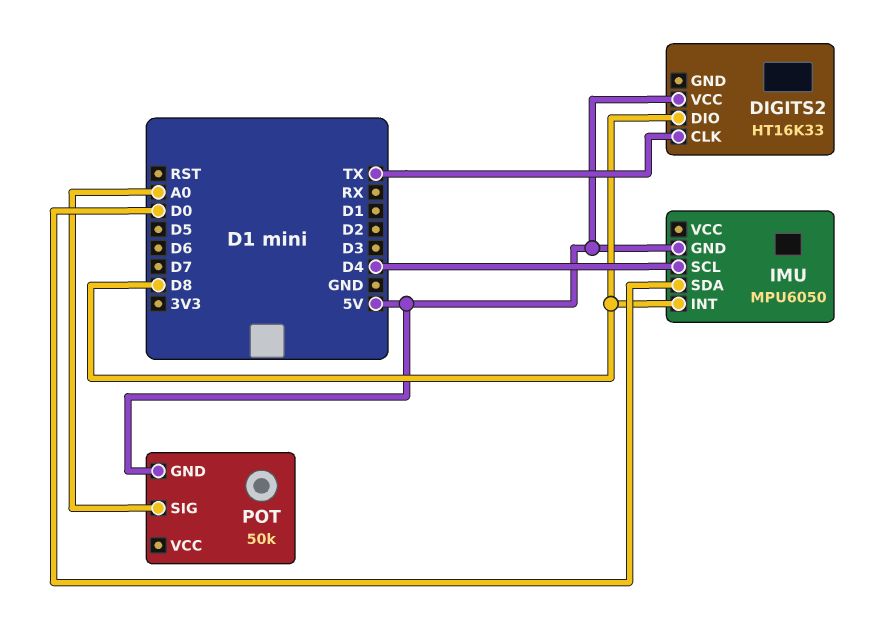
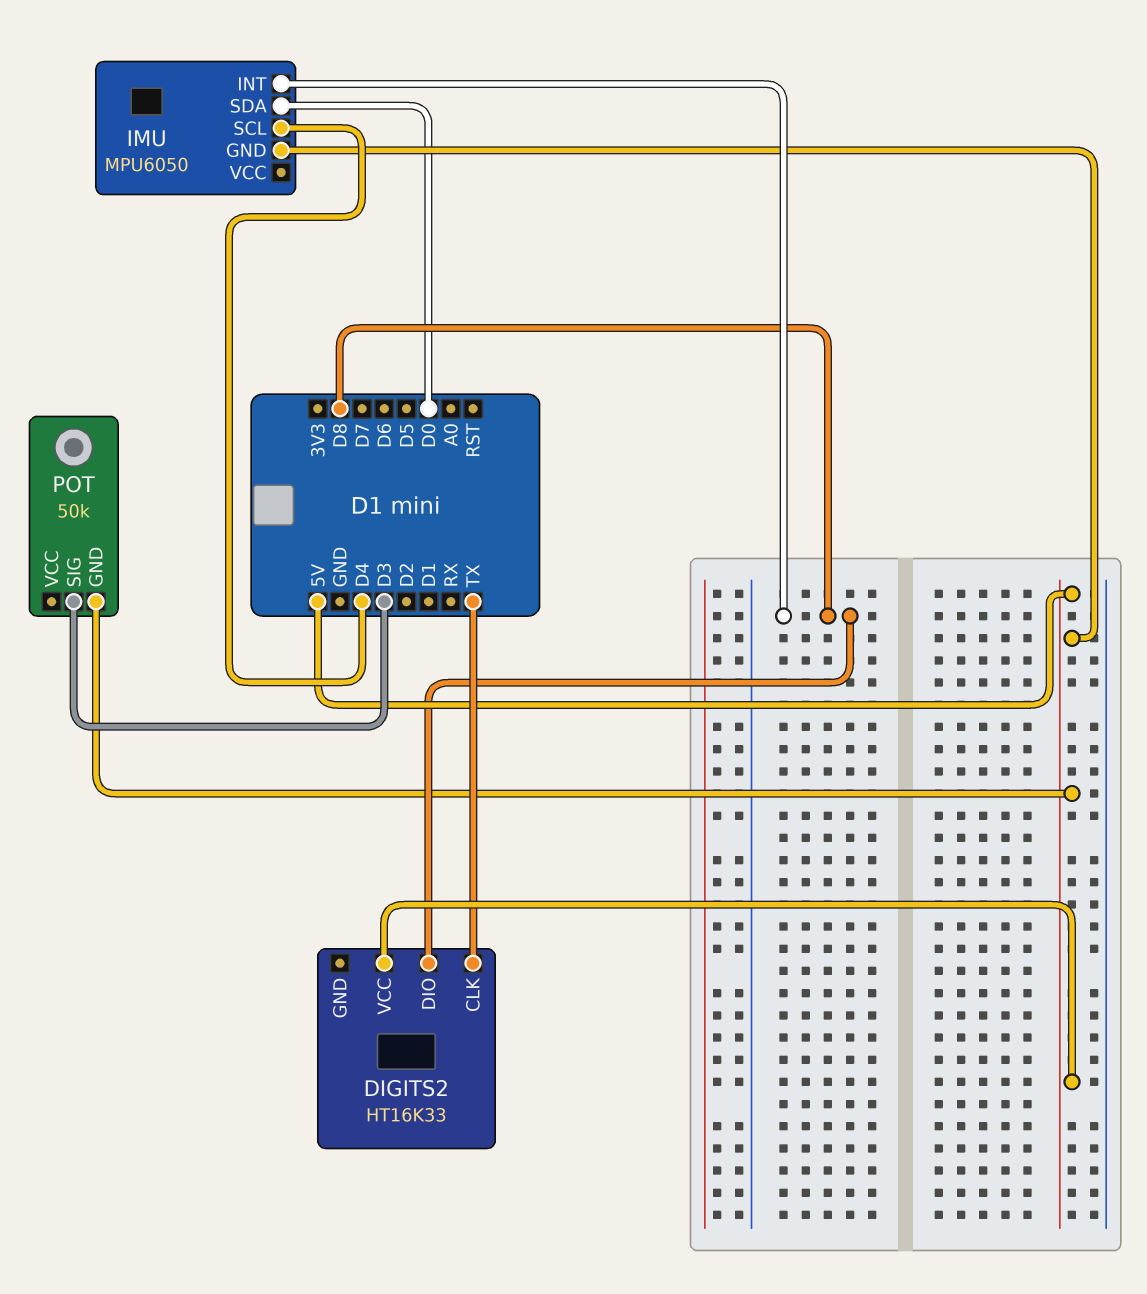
POT pin SIG: A0 -> D3

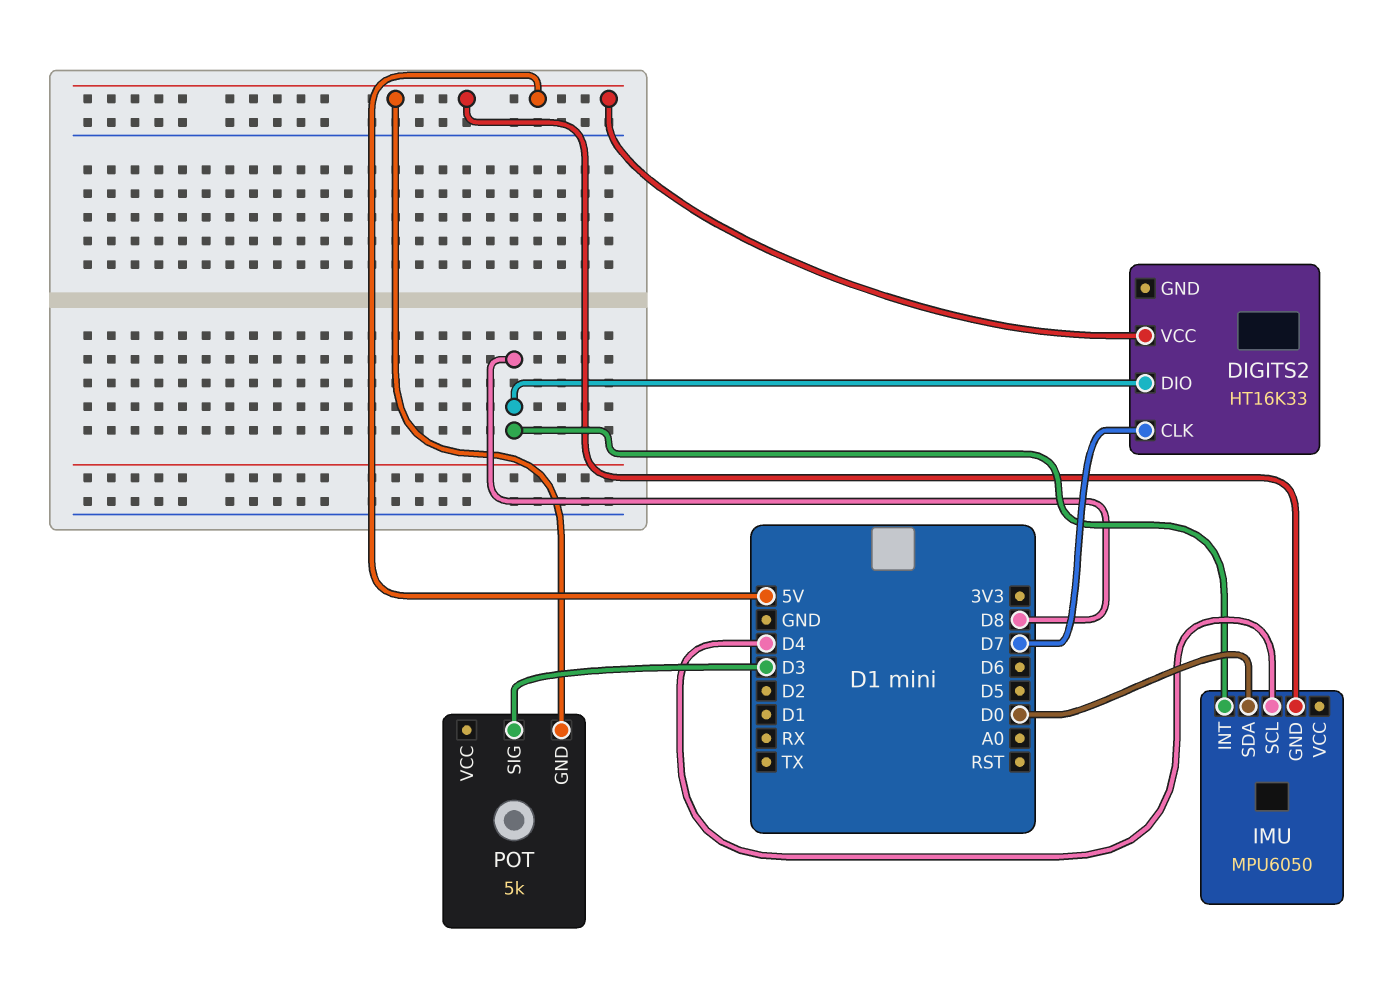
DIGITS2 pin CLK: TX -> D7
POT: 50k -> 5k

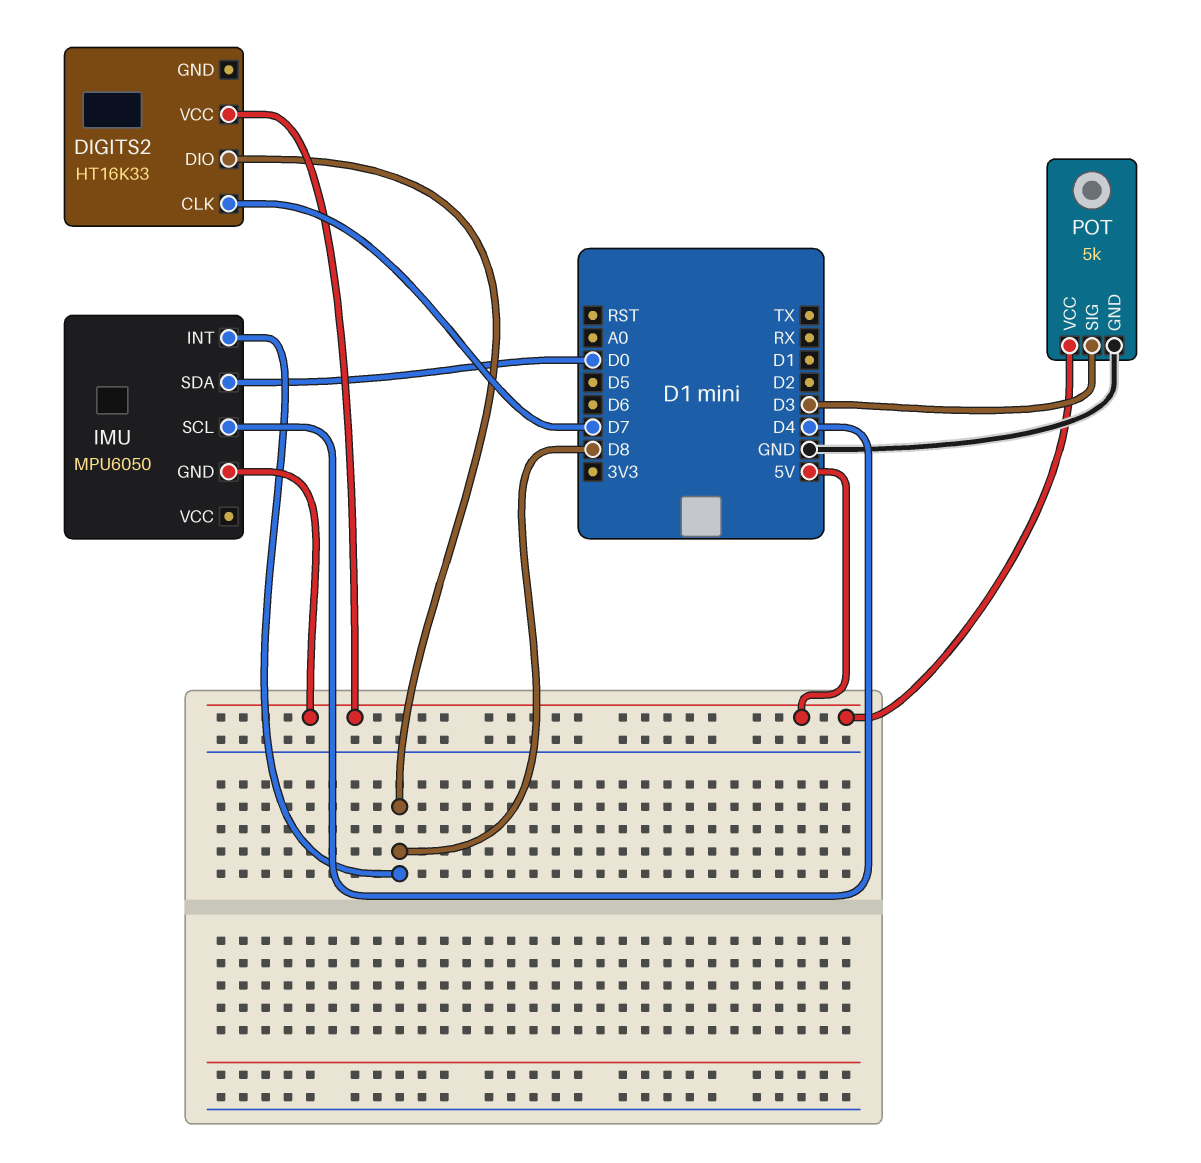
POT pin GND: 5V -> GND
POT pin VCC: none -> 5V

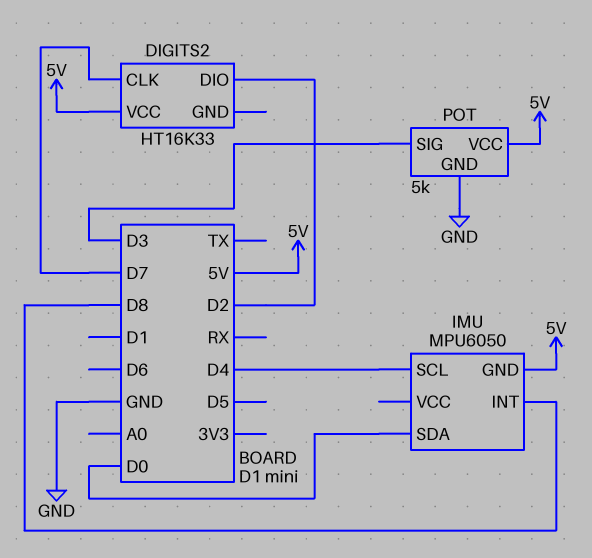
DIGITS2 pin DIO: D8 -> D2

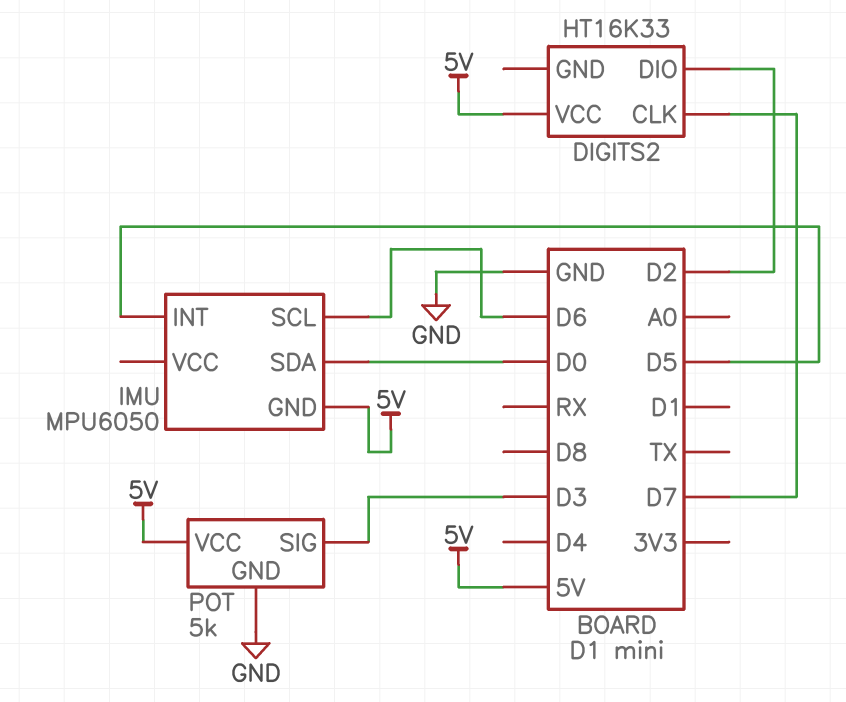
IMU pin INT: D8 -> D5
IMU pin SCL: D4 -> D6

